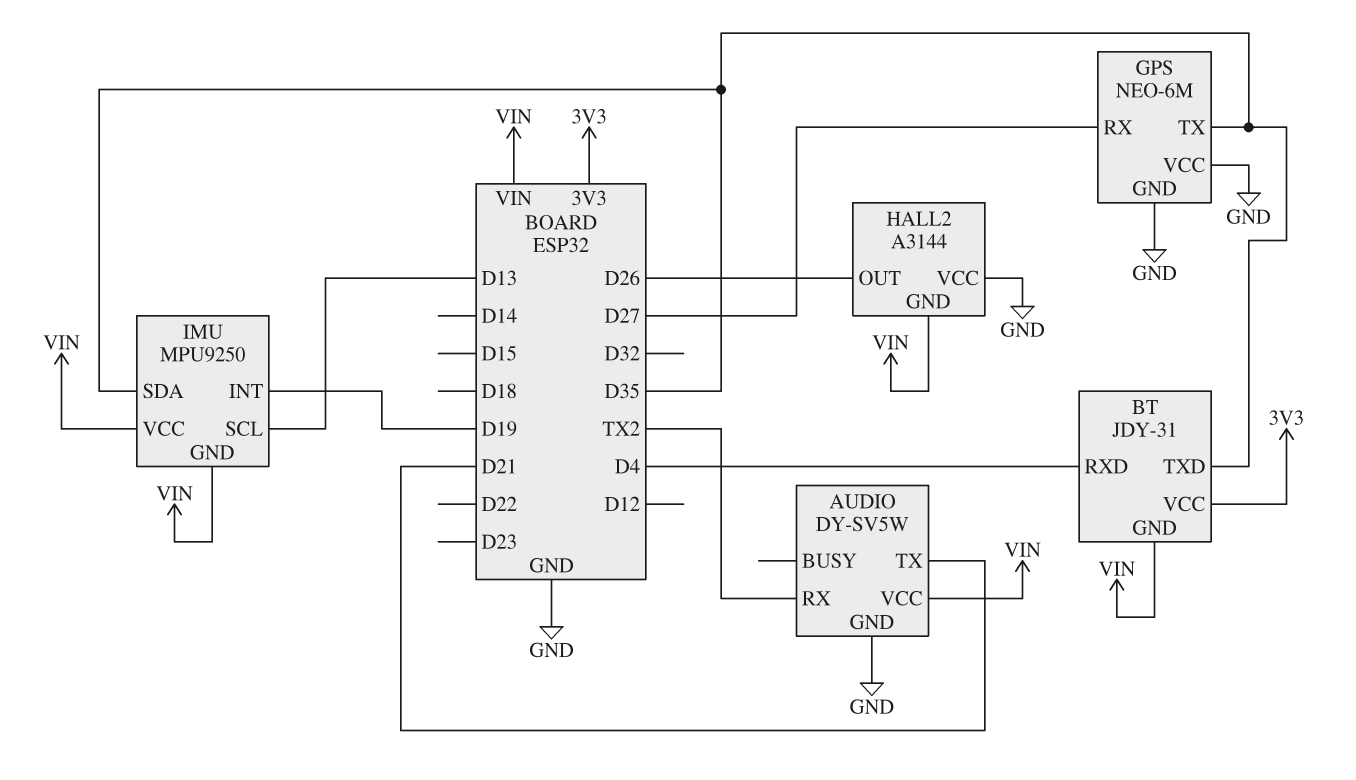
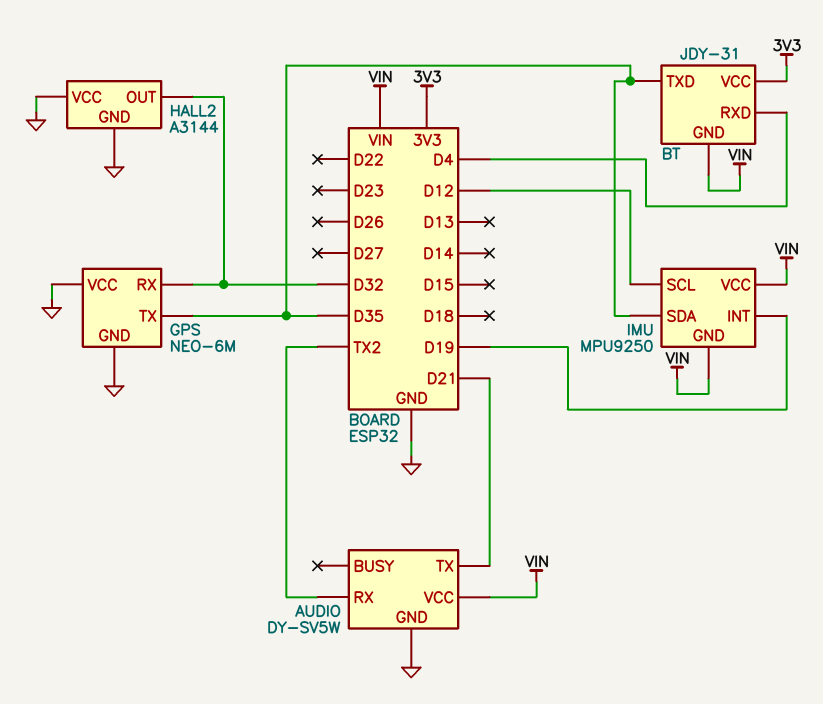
GPS pin RX: D27 -> D32
HALL2 pin GND: VIN -> GND
HALL2 pin OUT: D26 -> D32
IMU pin SCL: D13 -> D12

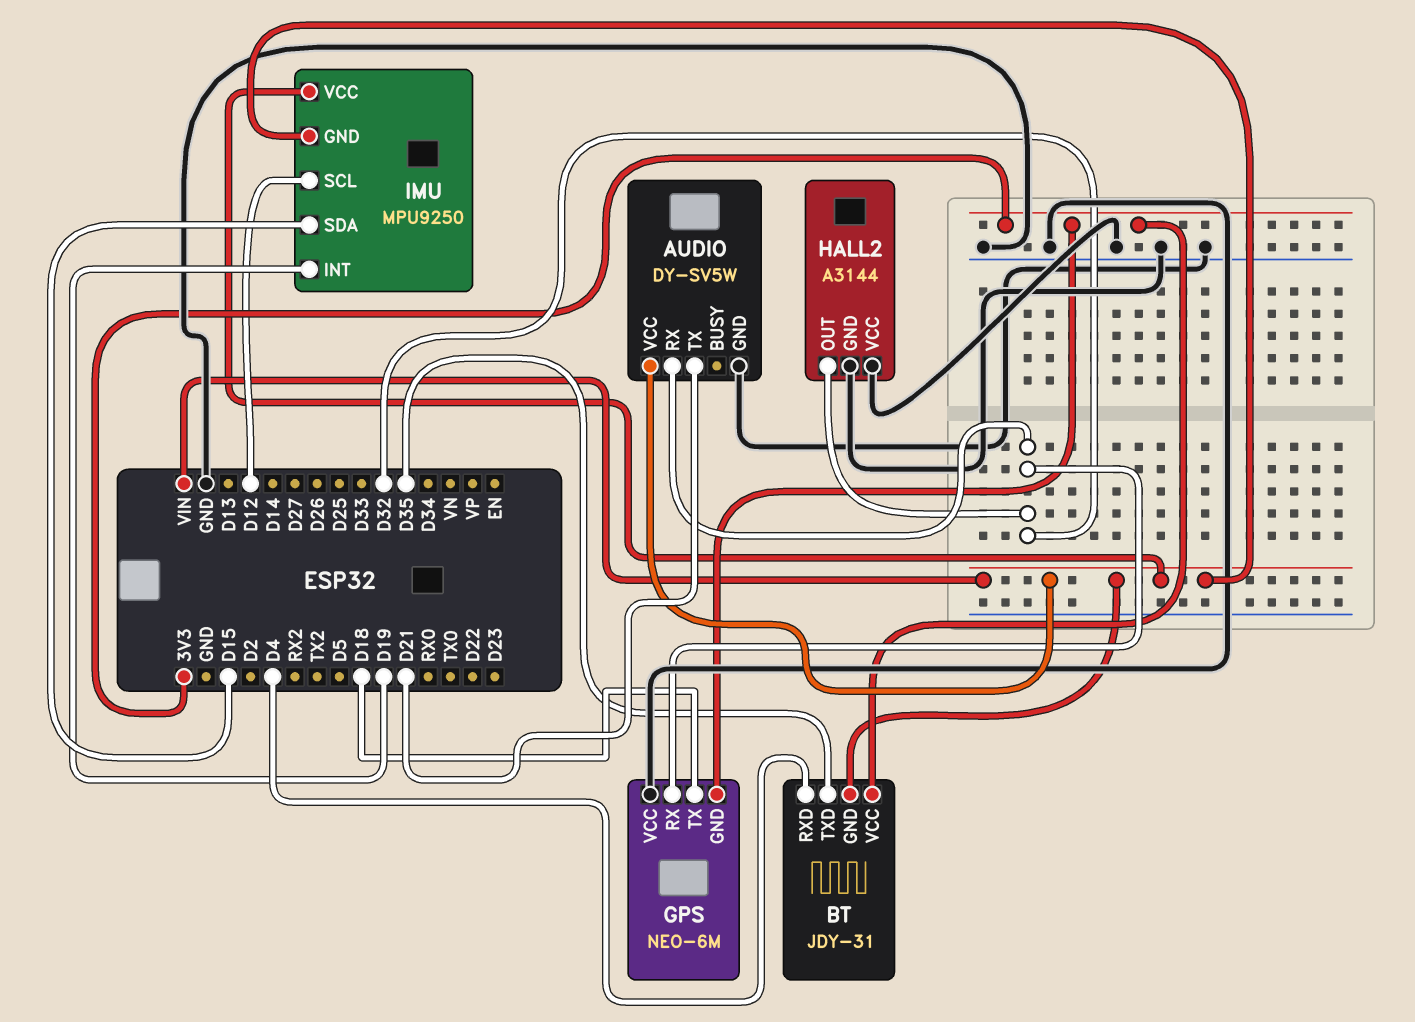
AUDIO pin RX: TX2 -> D32
GPS pin GND: GND -> 3V3
GPS pin TX: D35 -> D18
IMU pin SDA: D35 -> D15

